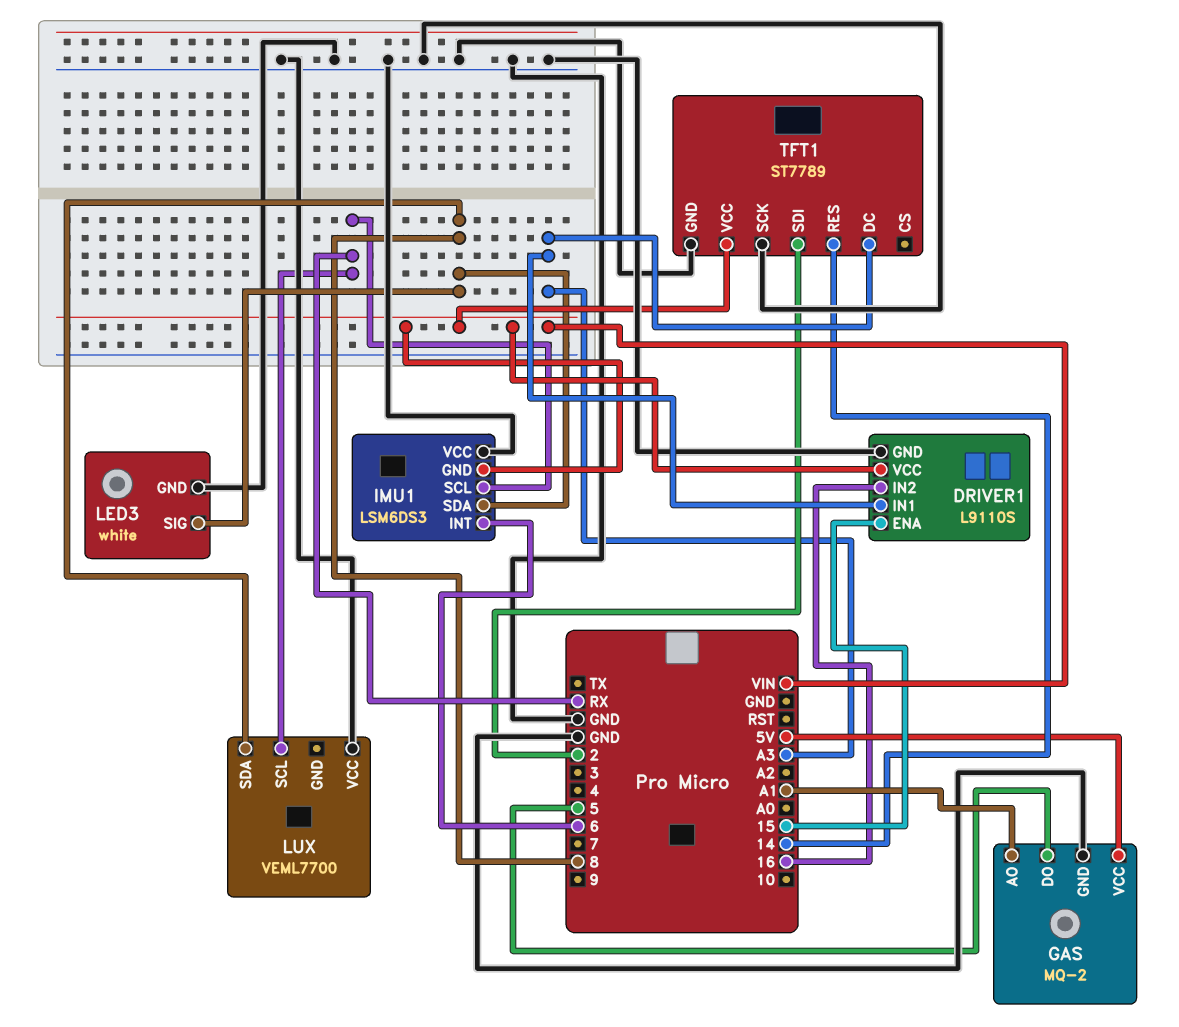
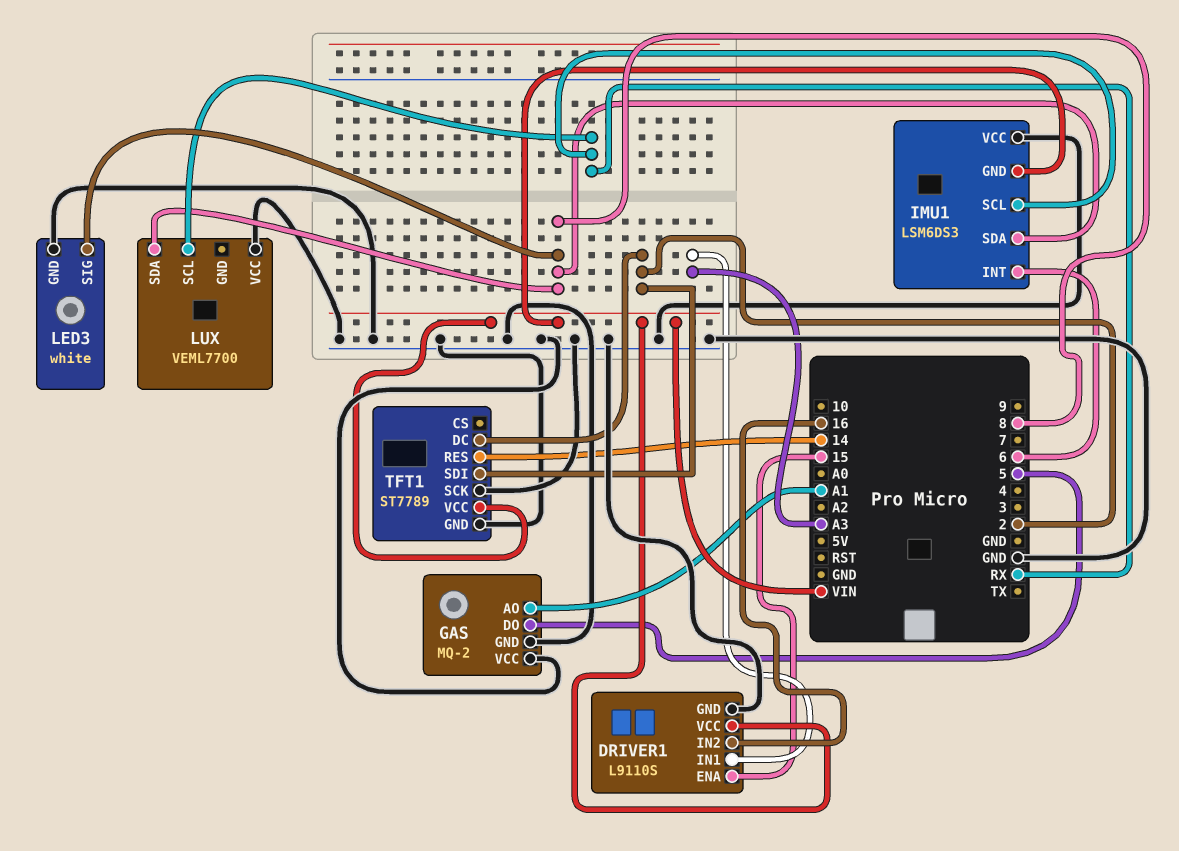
GAS pin VCC: 5V -> GND
TFT1 pin DC: A3 -> 2

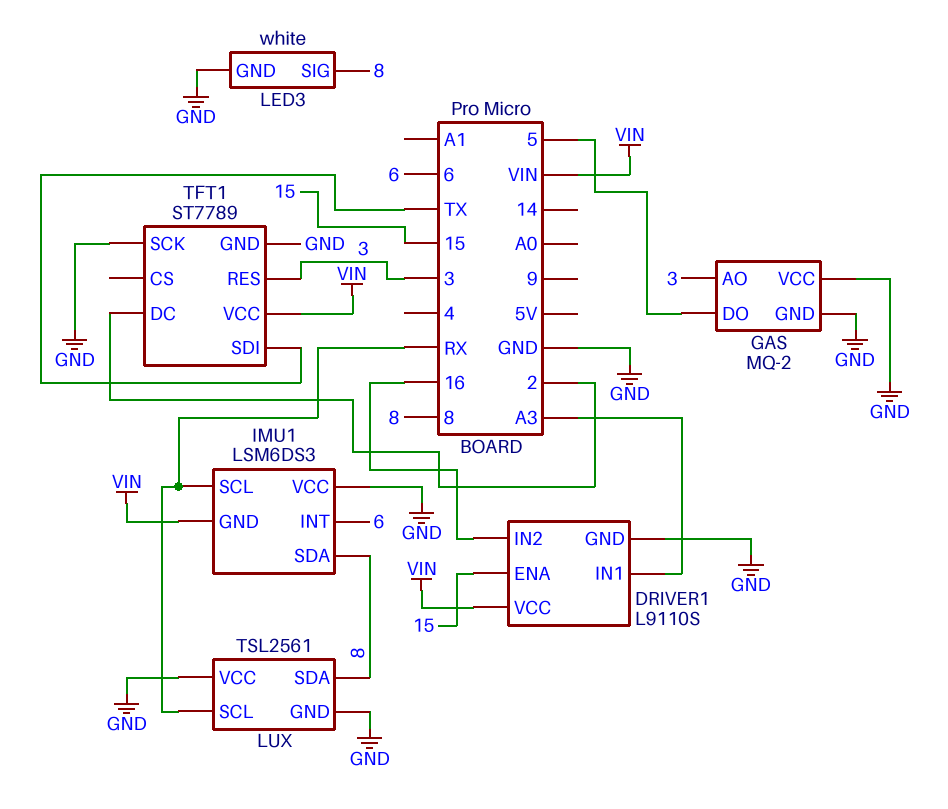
GAS pin AO: A1 -> 3
LUX: VEML7700 -> TSL2561
LUX pin GND: none -> GND
TFT1 pin RES: 14 -> 3
TFT1 pin SDI: 2 -> TX

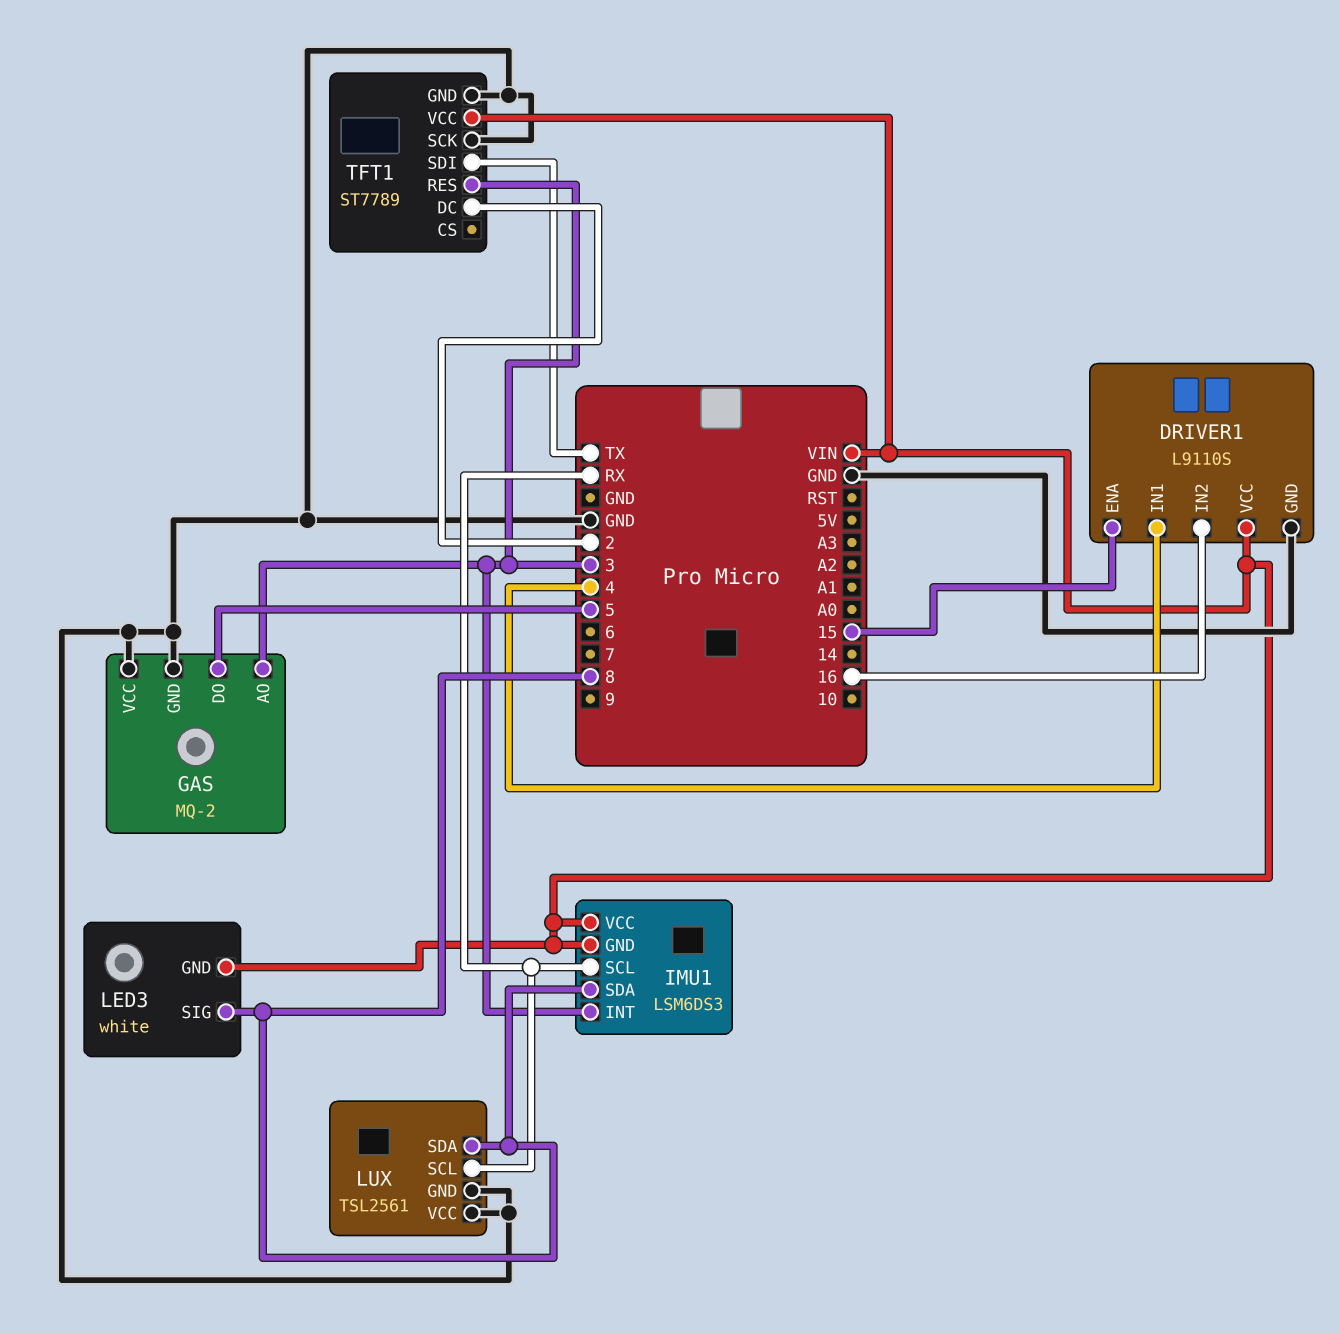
DRIVER1 pin IN1: A3 -> 4
IMU1 pin INT: 6 -> 3
IMU1 pin VCC: GND -> VIN
LED3 pin GND: GND -> VIN

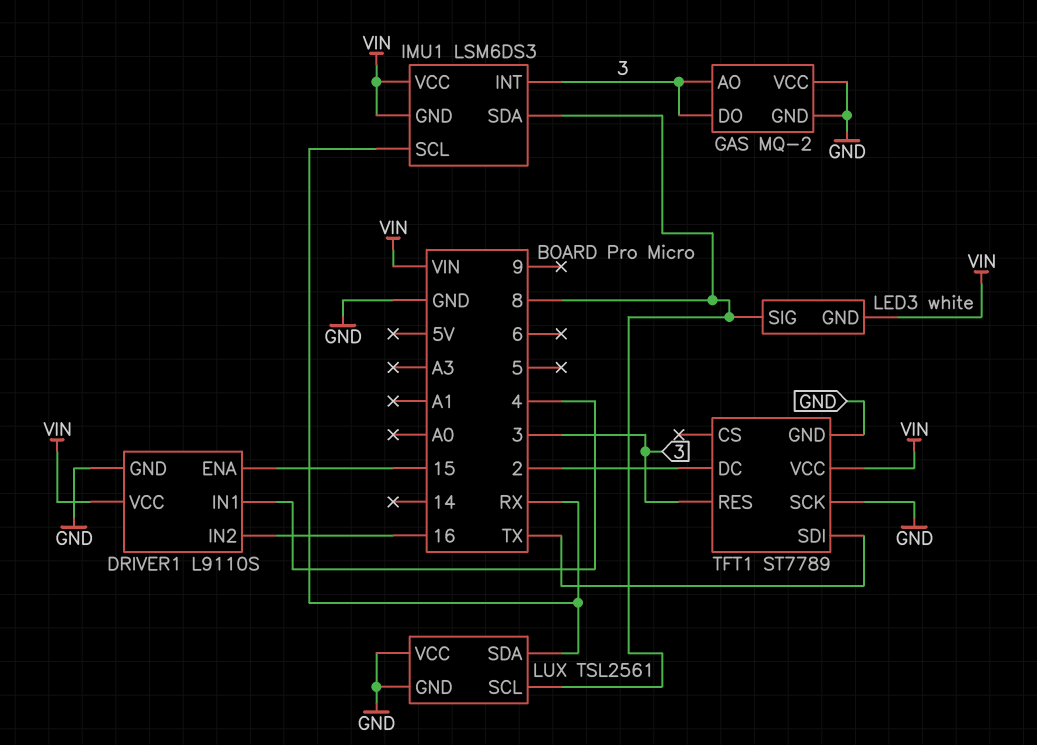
GAS pin DO: 5 -> 3
LUX pin SCL: RX -> 8
LUX pin SDA: 8 -> RX

